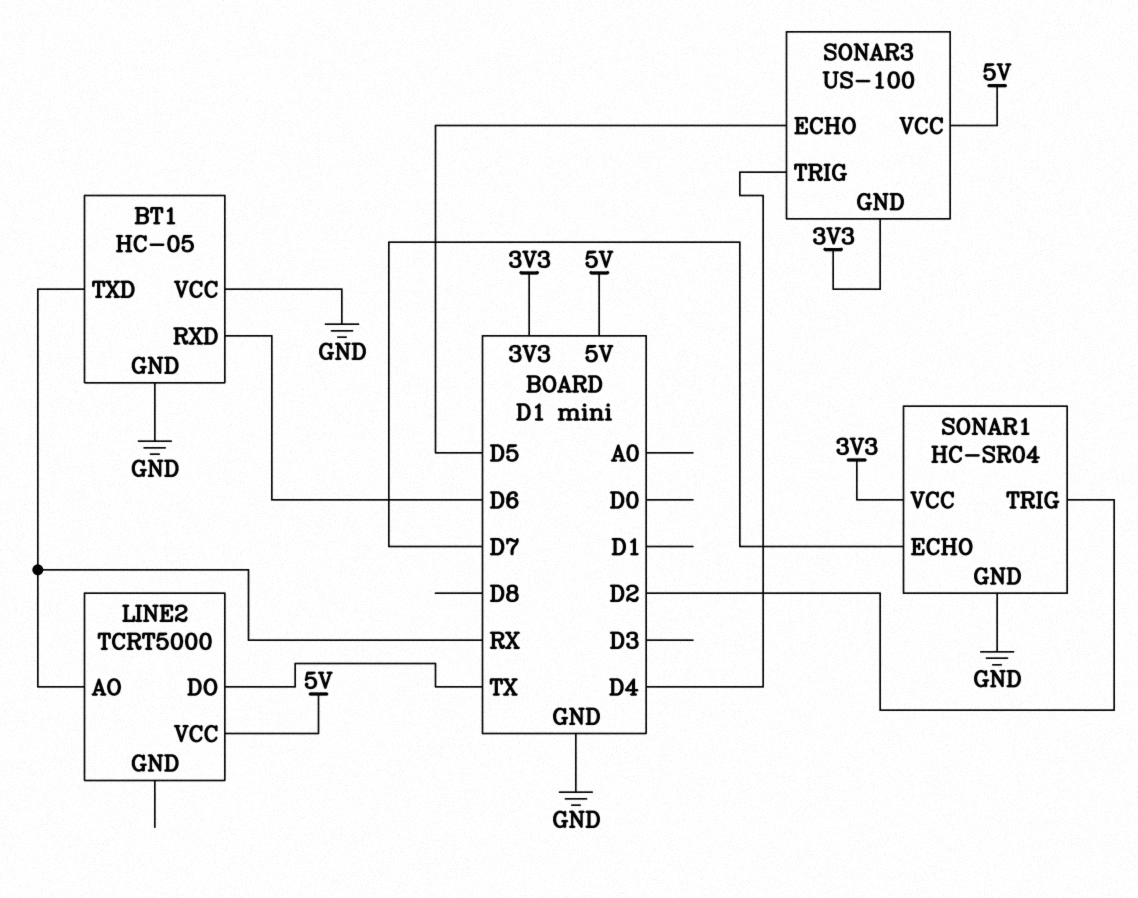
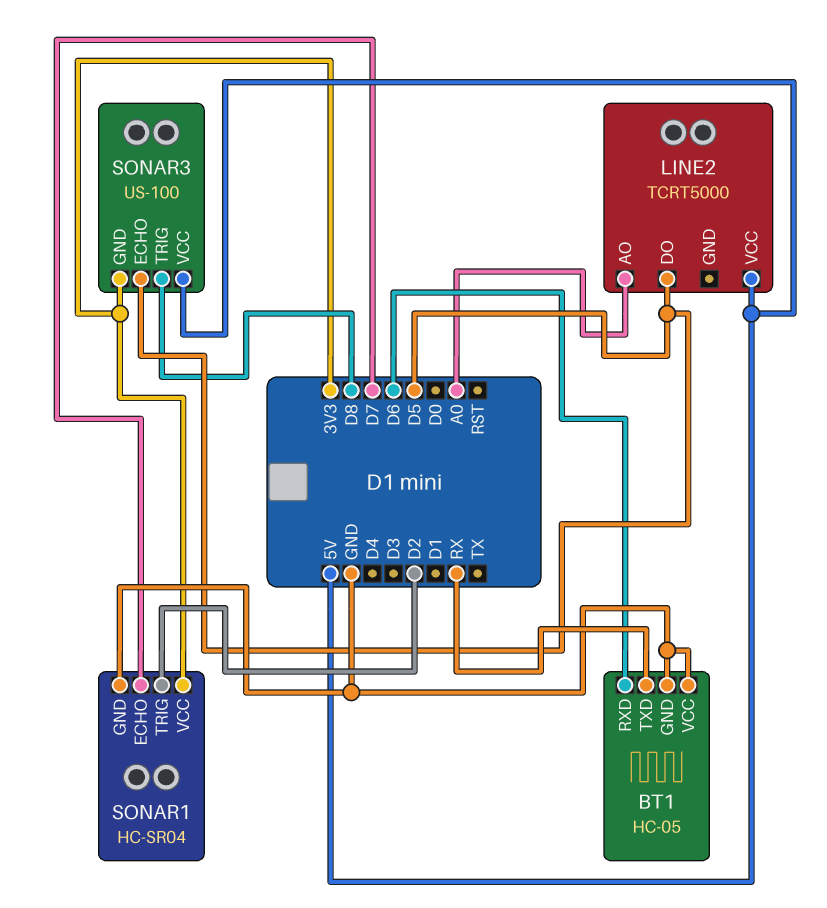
LINE2 pin AO: RX -> A0
LINE2 pin DO: TX -> D5
SONAR3 pin TRIG: D4 -> D8

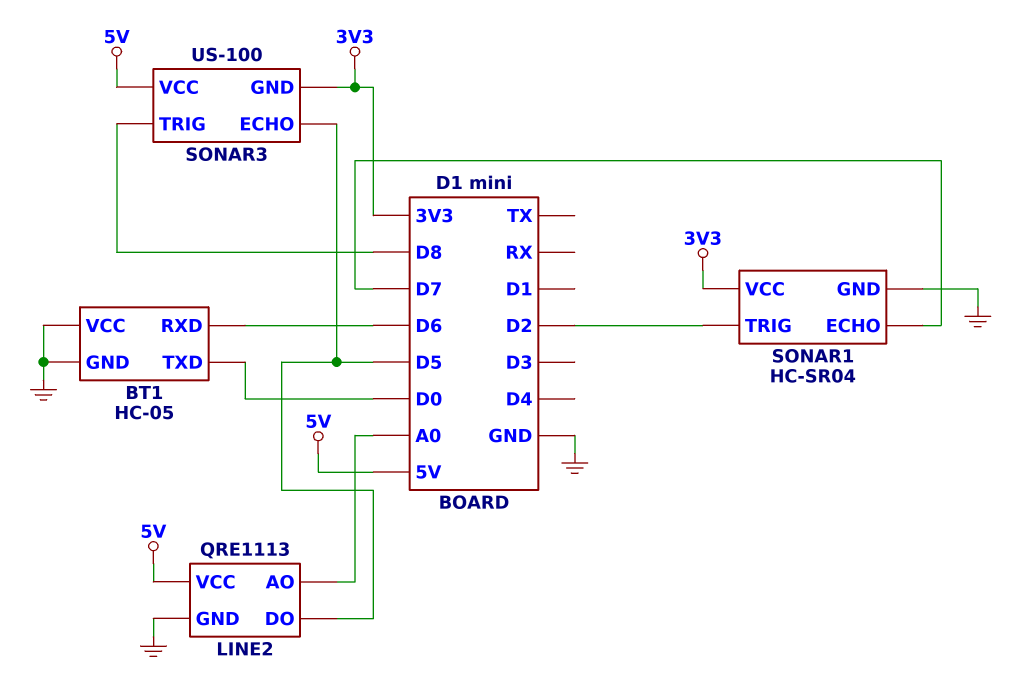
BT1 pin TXD: RX -> D0
LINE2: TCRT5000 -> QRE1113
LINE2 pin GND: none -> GND

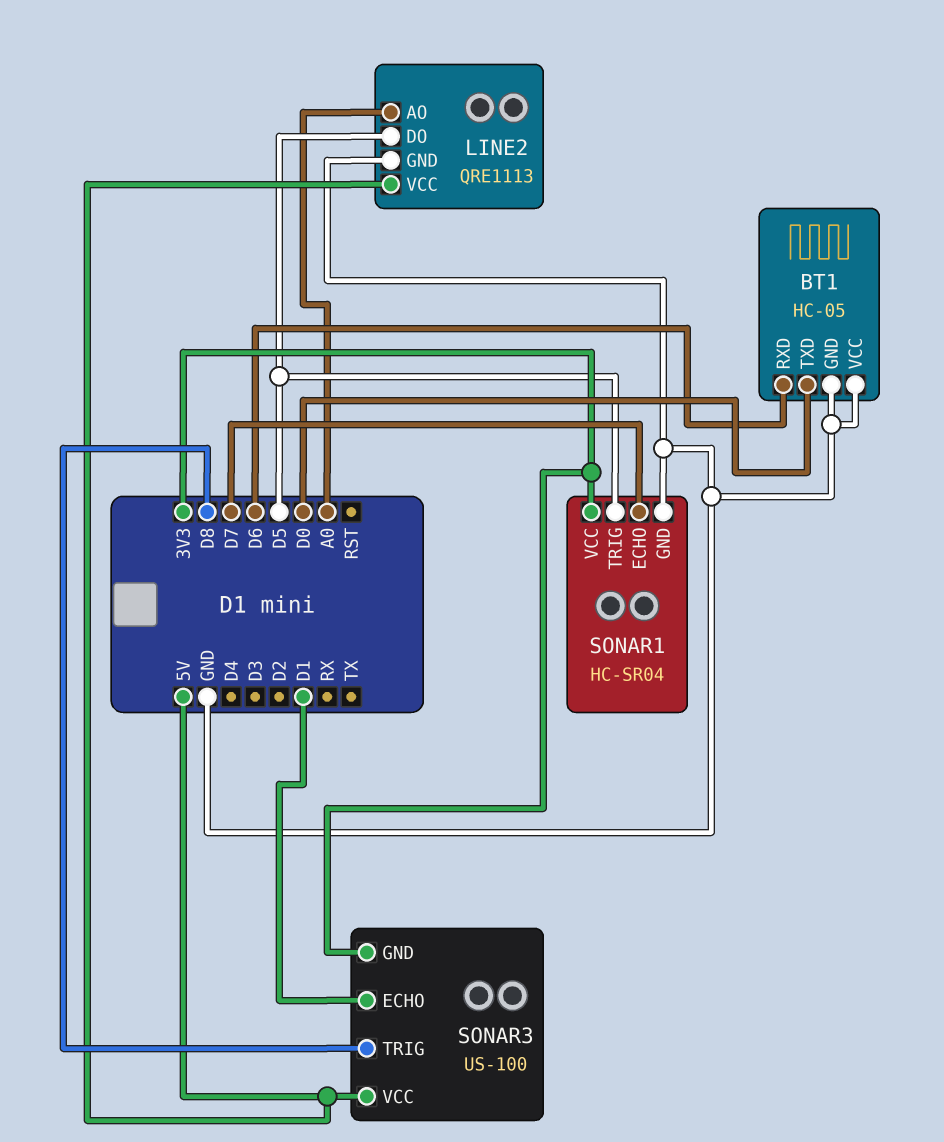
SONAR1 pin TRIG: D2 -> D5
SONAR3 pin ECHO: D5 -> D1

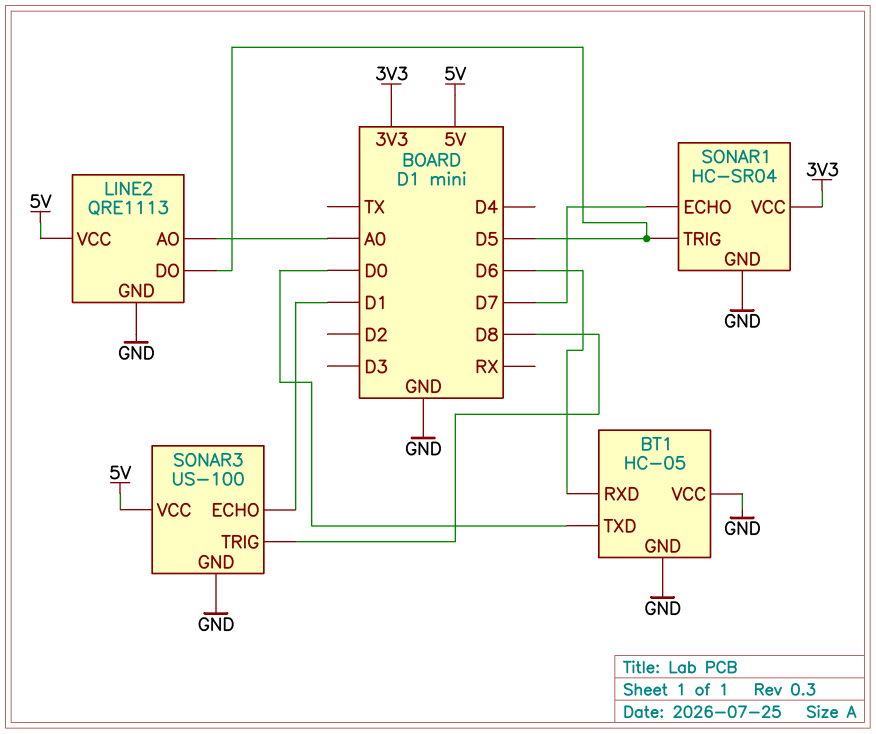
SONAR3 pin GND: 3V3 -> GND

